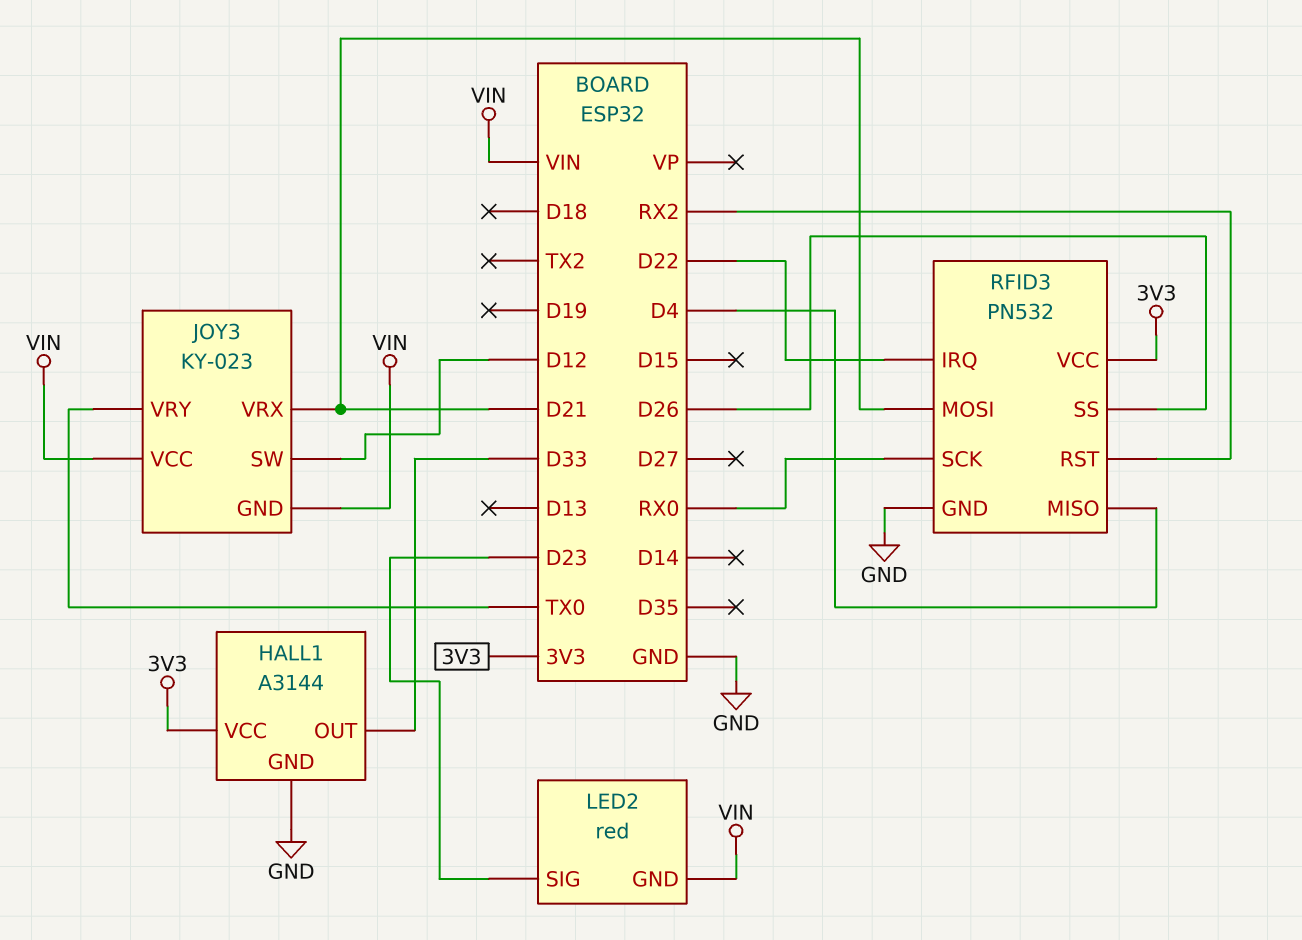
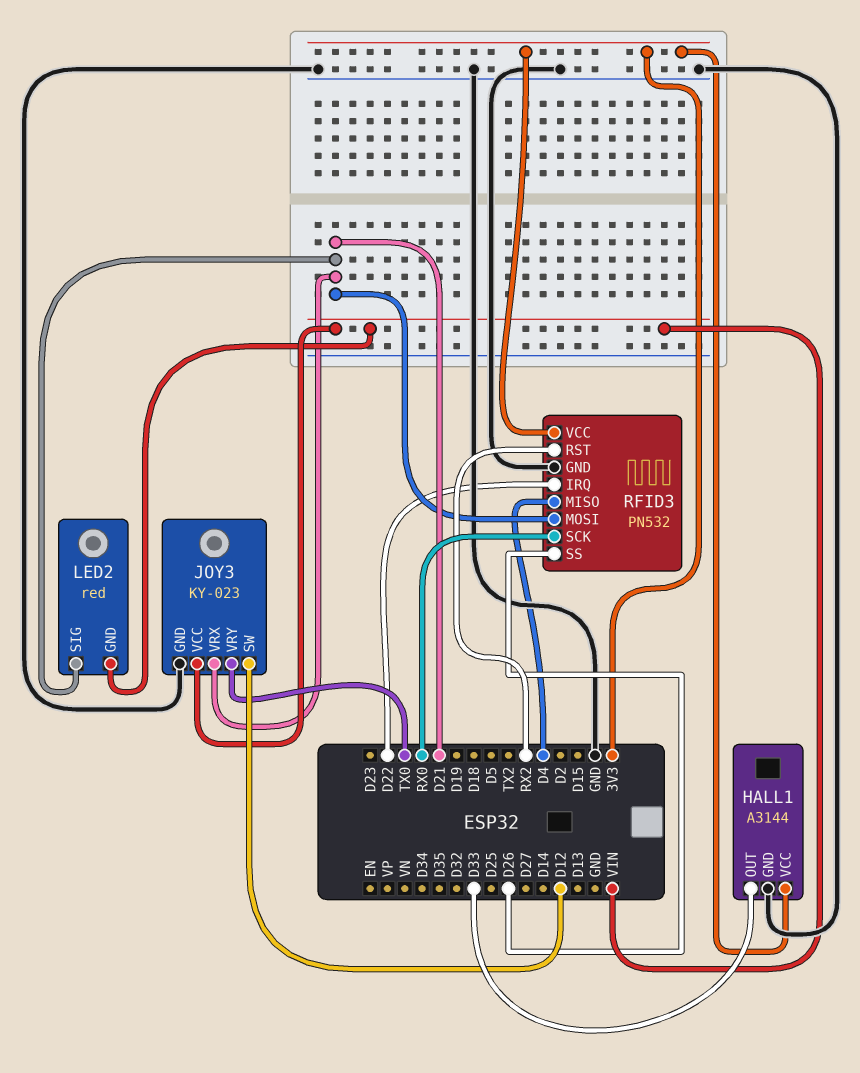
JOY3 pin GND: VIN -> GND
LED2 pin SIG: D23 -> D21

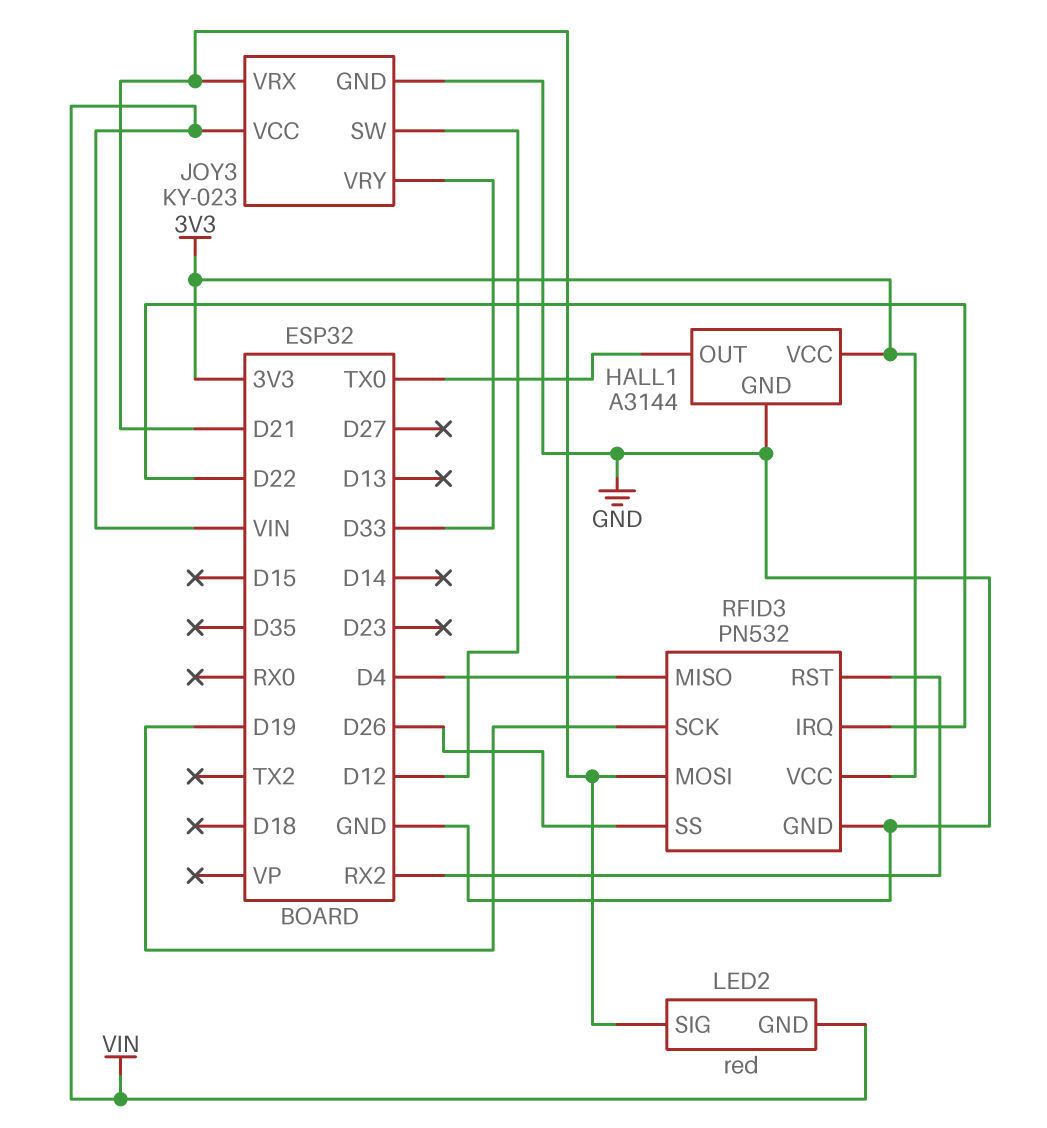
HALL1 pin OUT: D33 -> TX0
JOY3 pin VRY: TX0 -> D33
RFID3 pin SCK: RX0 -> D19

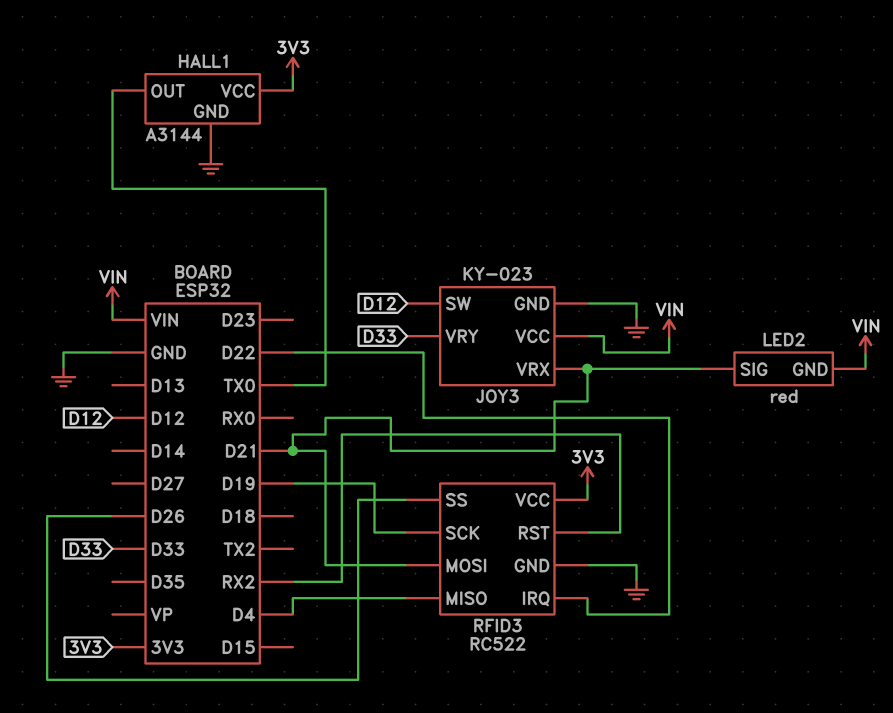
RFID3: PN532 -> RC522

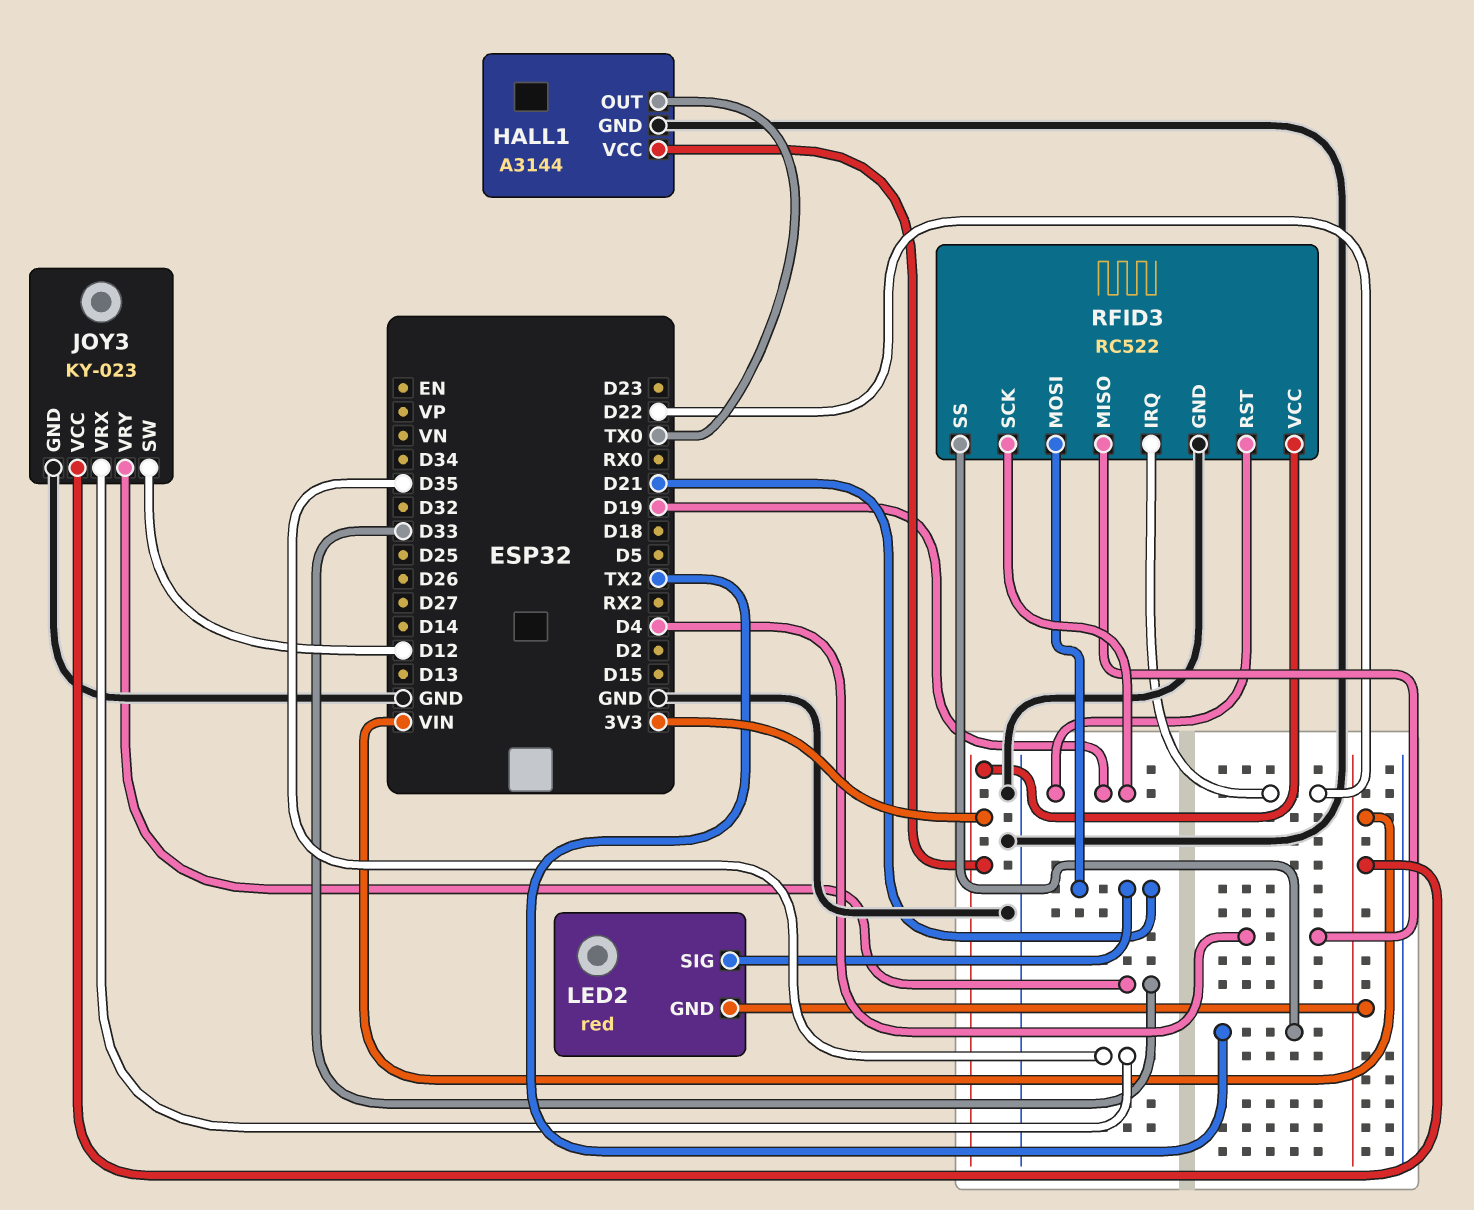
JOY3 pin VRX: D21 -> D35
RFID3 pin RST: RX2 -> D19
RFID3 pin SS: D26 -> TX2

